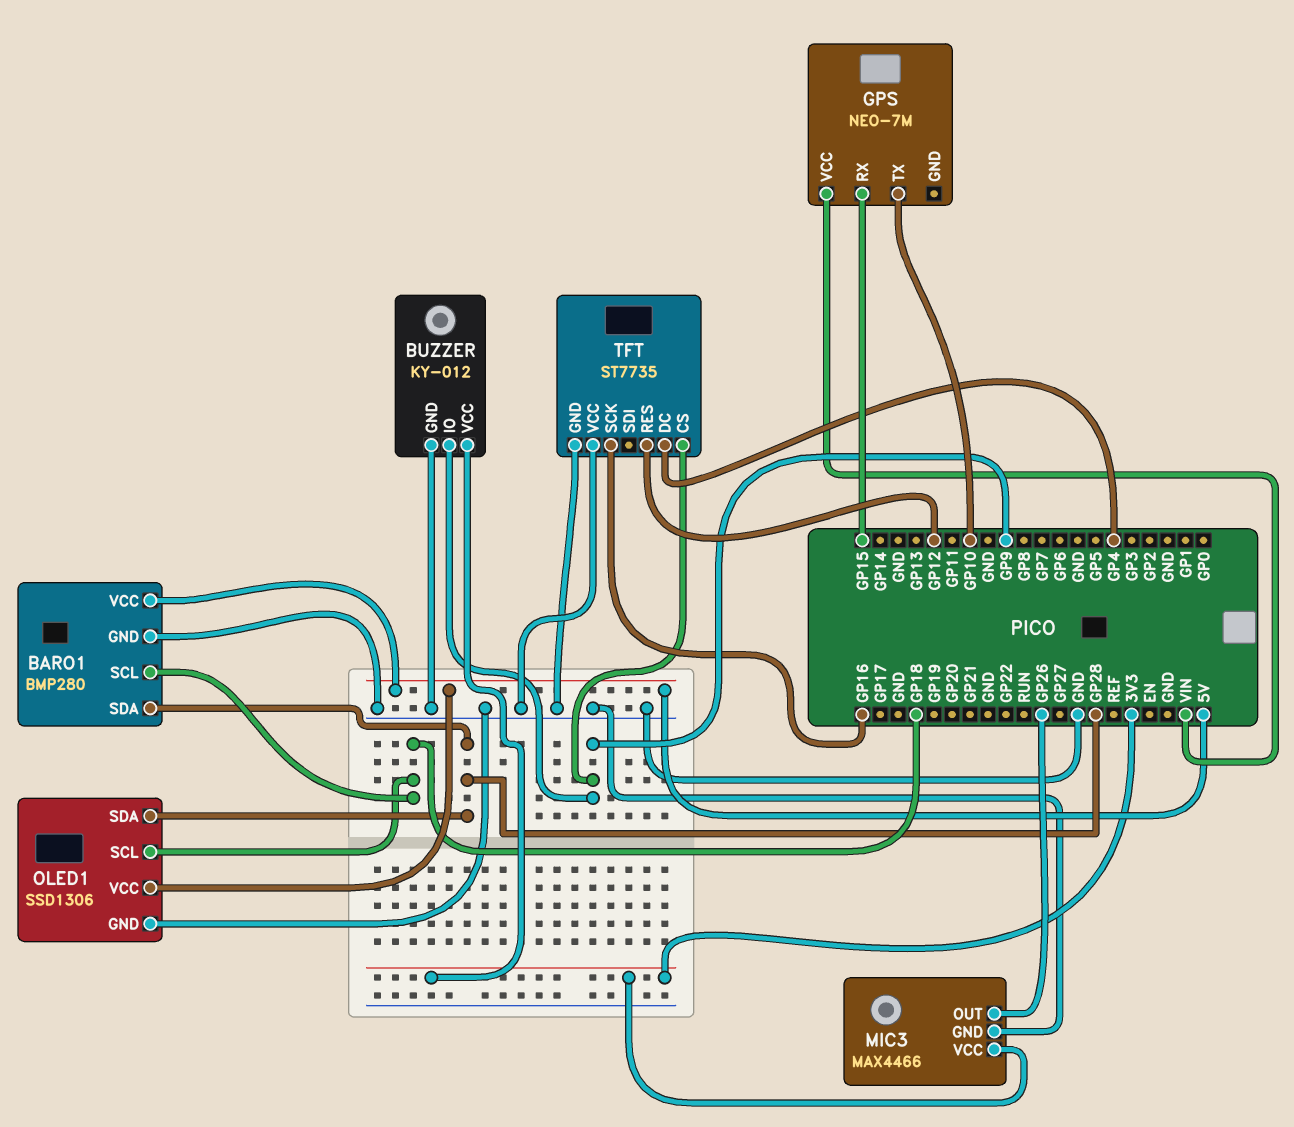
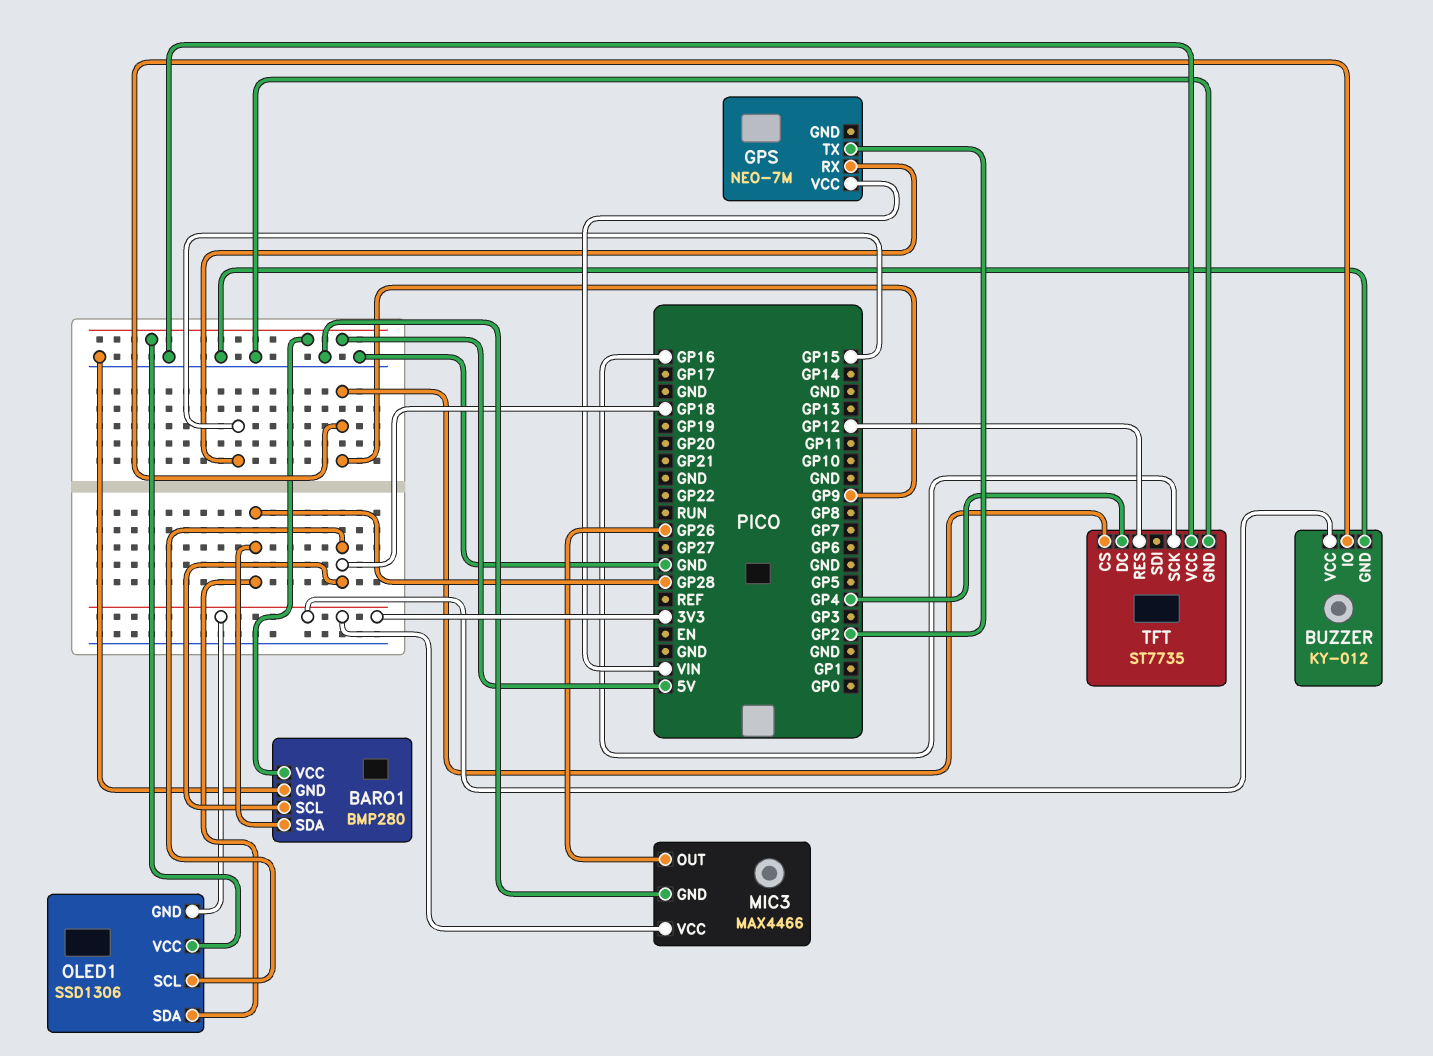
GPS pin TX: GP10 -> GP2
OLED1 pin GND: GND -> 3V3

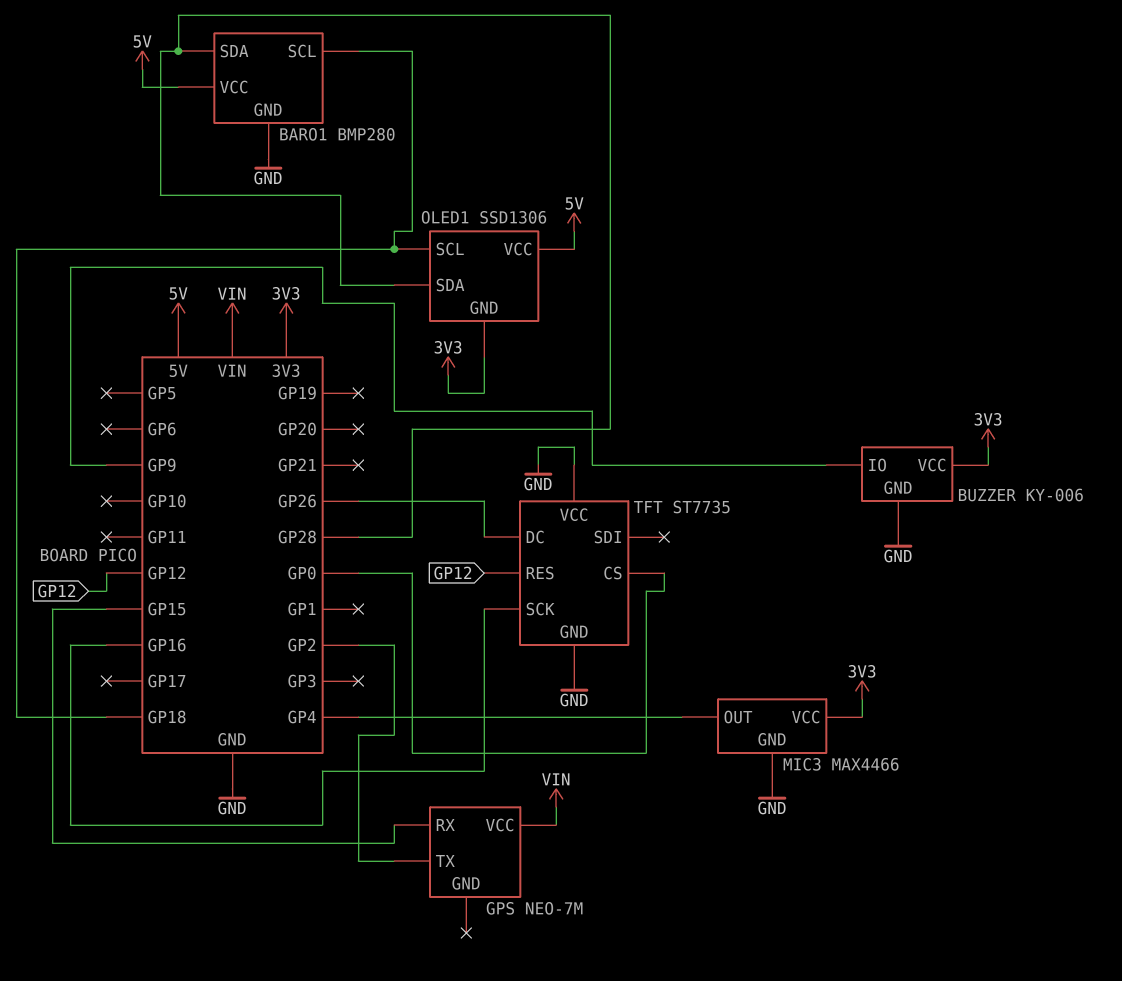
BUZZER: KY-012 -> KY-006
MIC3 pin OUT: GP26 -> GP4
TFT pin CS: GP9 -> GP0
TFT pin DC: GP4 -> GP26

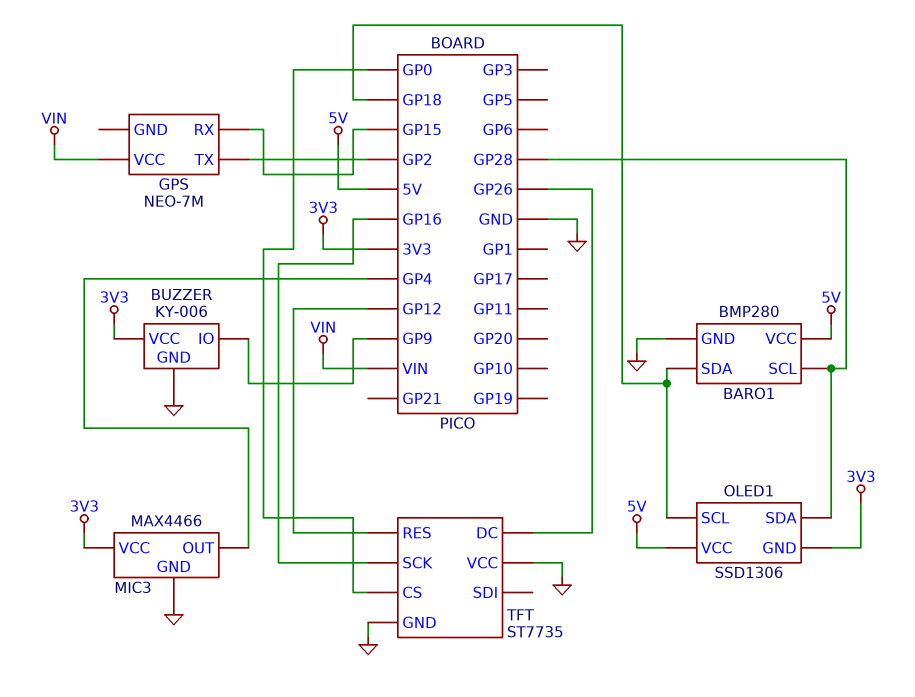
BARO1 pin SCL: GP18 -> GP28
BARO1 pin SDA: GP28 -> GP18

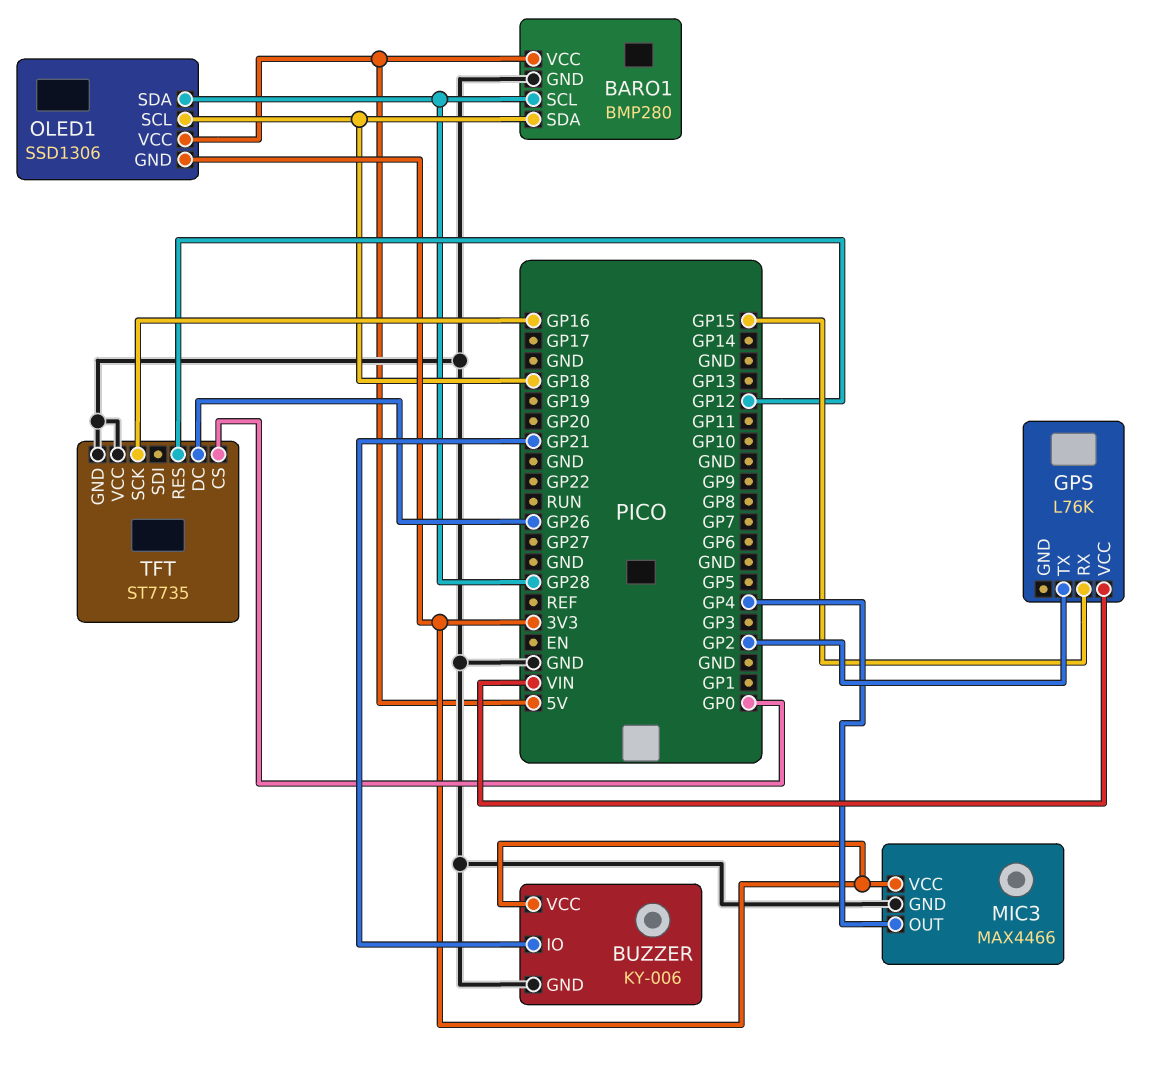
BUZZER pin IO: GP9 -> GP21
GPS: NEO-7M -> L76K

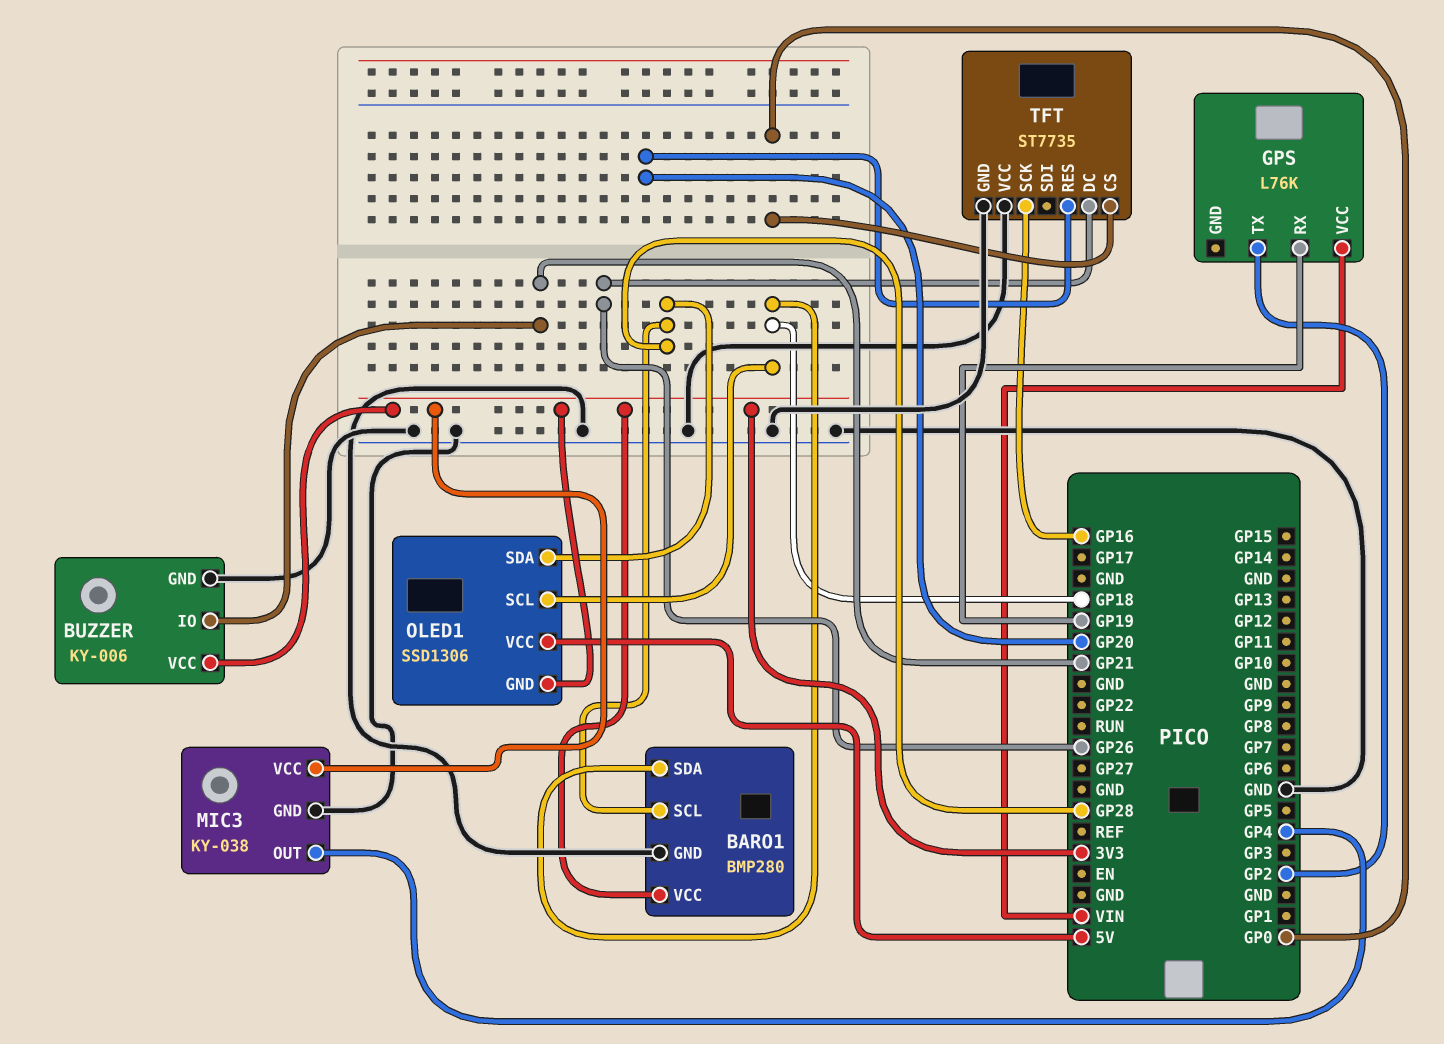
BARO1 pin VCC: 5V -> 3V3
GPS pin RX: GP15 -> GP19
MIC3: MAX4466 -> KY-038
TFT pin RES: GP12 -> GP20

